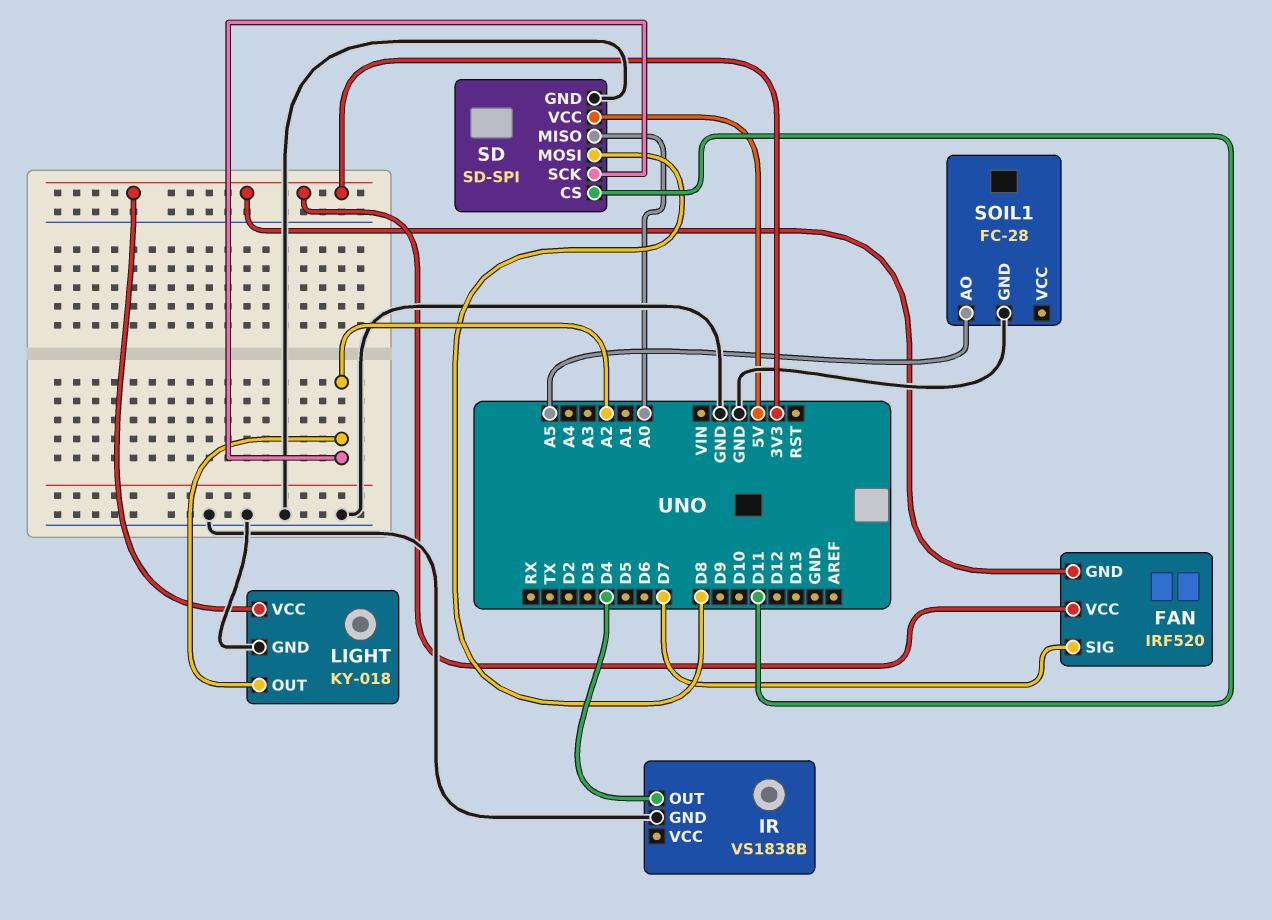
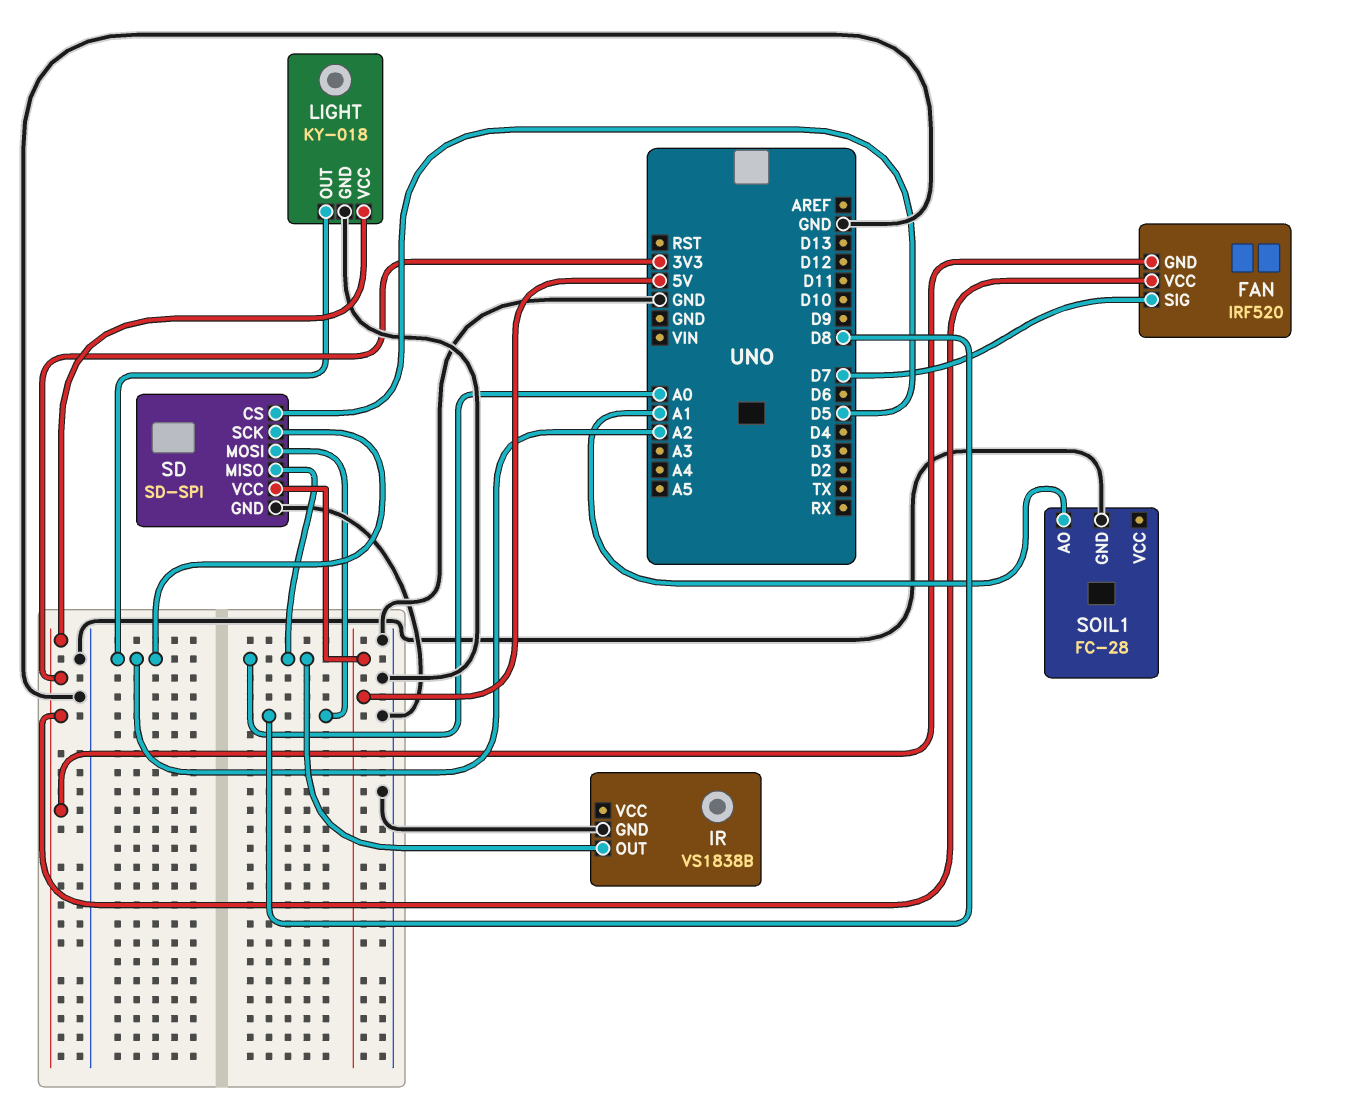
IR pin OUT: D4 -> A0
SD pin CS: D11 -> D5
SOIL1 pin AO: A5 -> A1

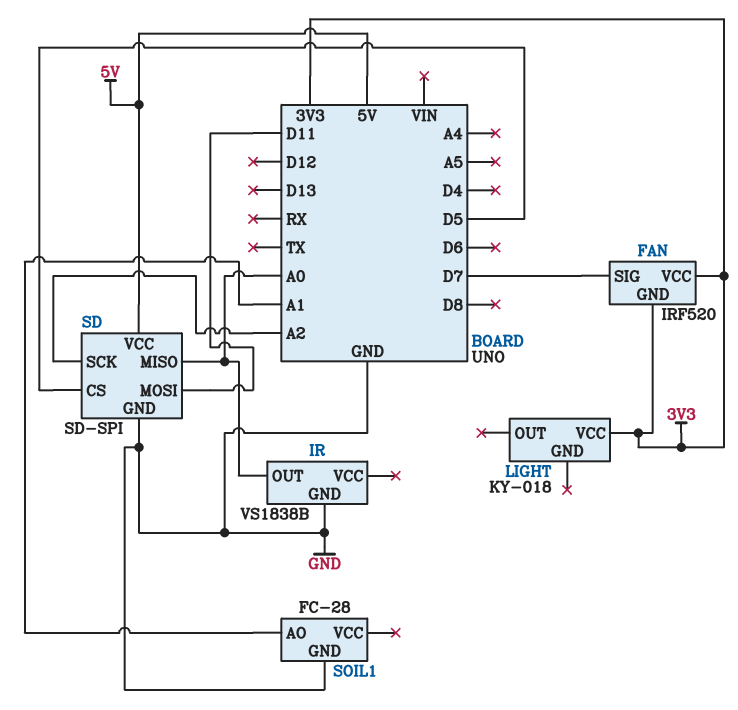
LIGHT pin GND: GND -> none
LIGHT pin OUT: A2 -> none
SD pin MOSI: D8 -> D11

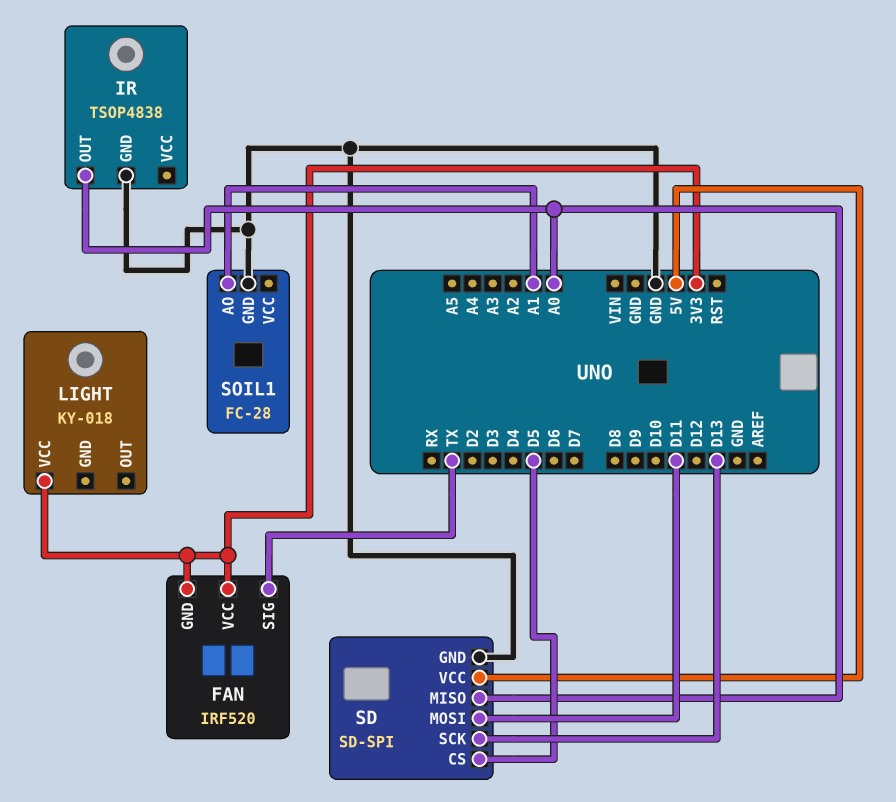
FAN pin SIG: D7 -> TX
IR: VS1838B -> TSOP4838
SD pin SCK: A2 -> D13

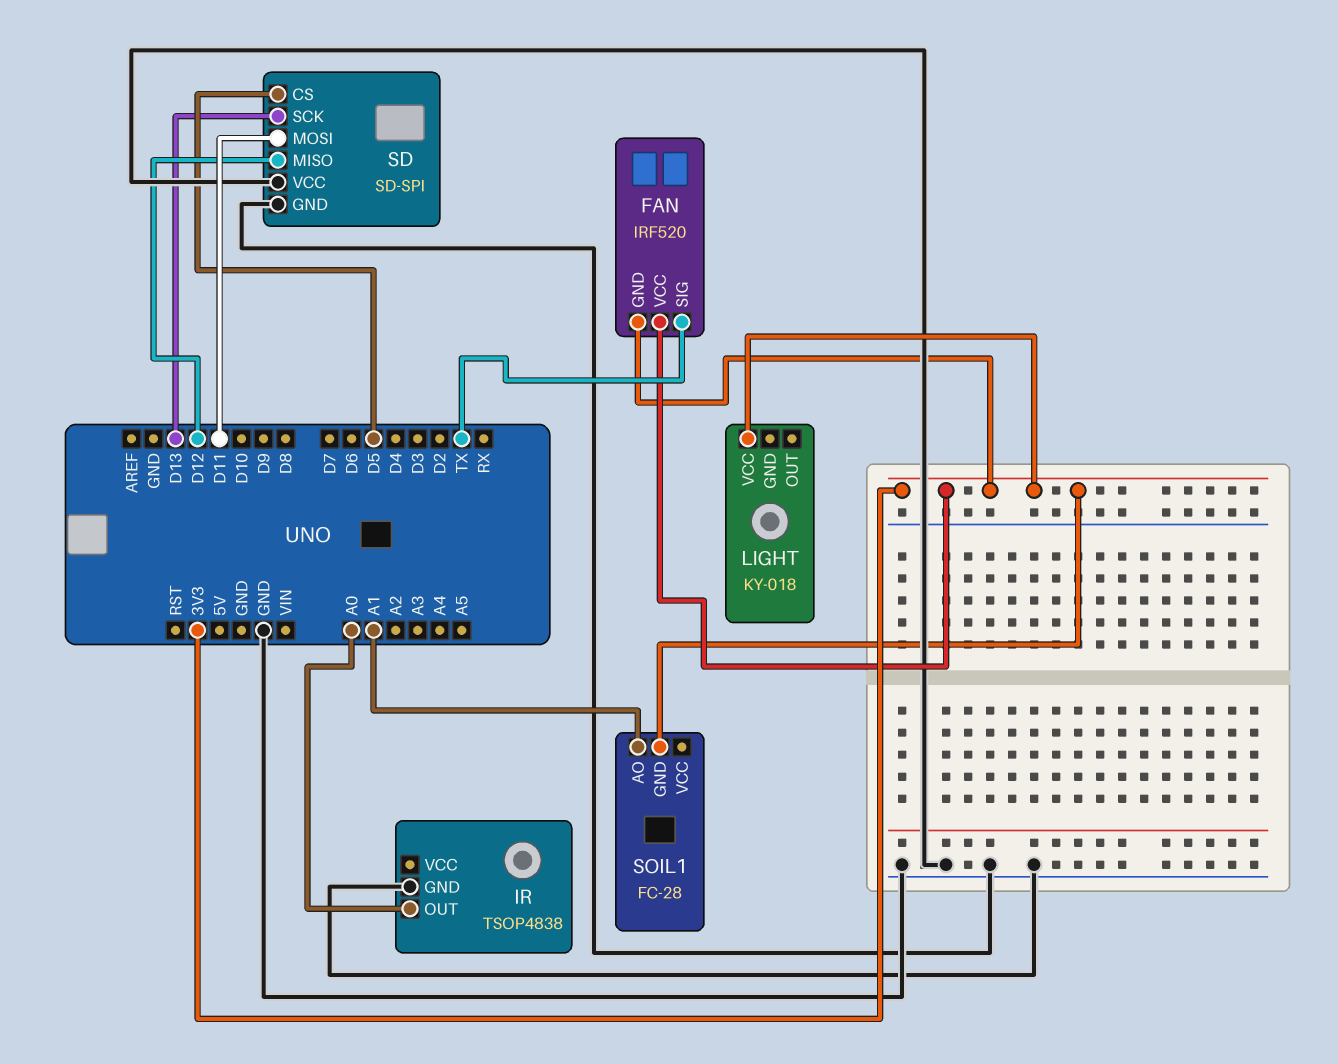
SD pin MISO: A0 -> D12
SD pin VCC: 5V -> GND
SOIL1 pin GND: GND -> 3V3

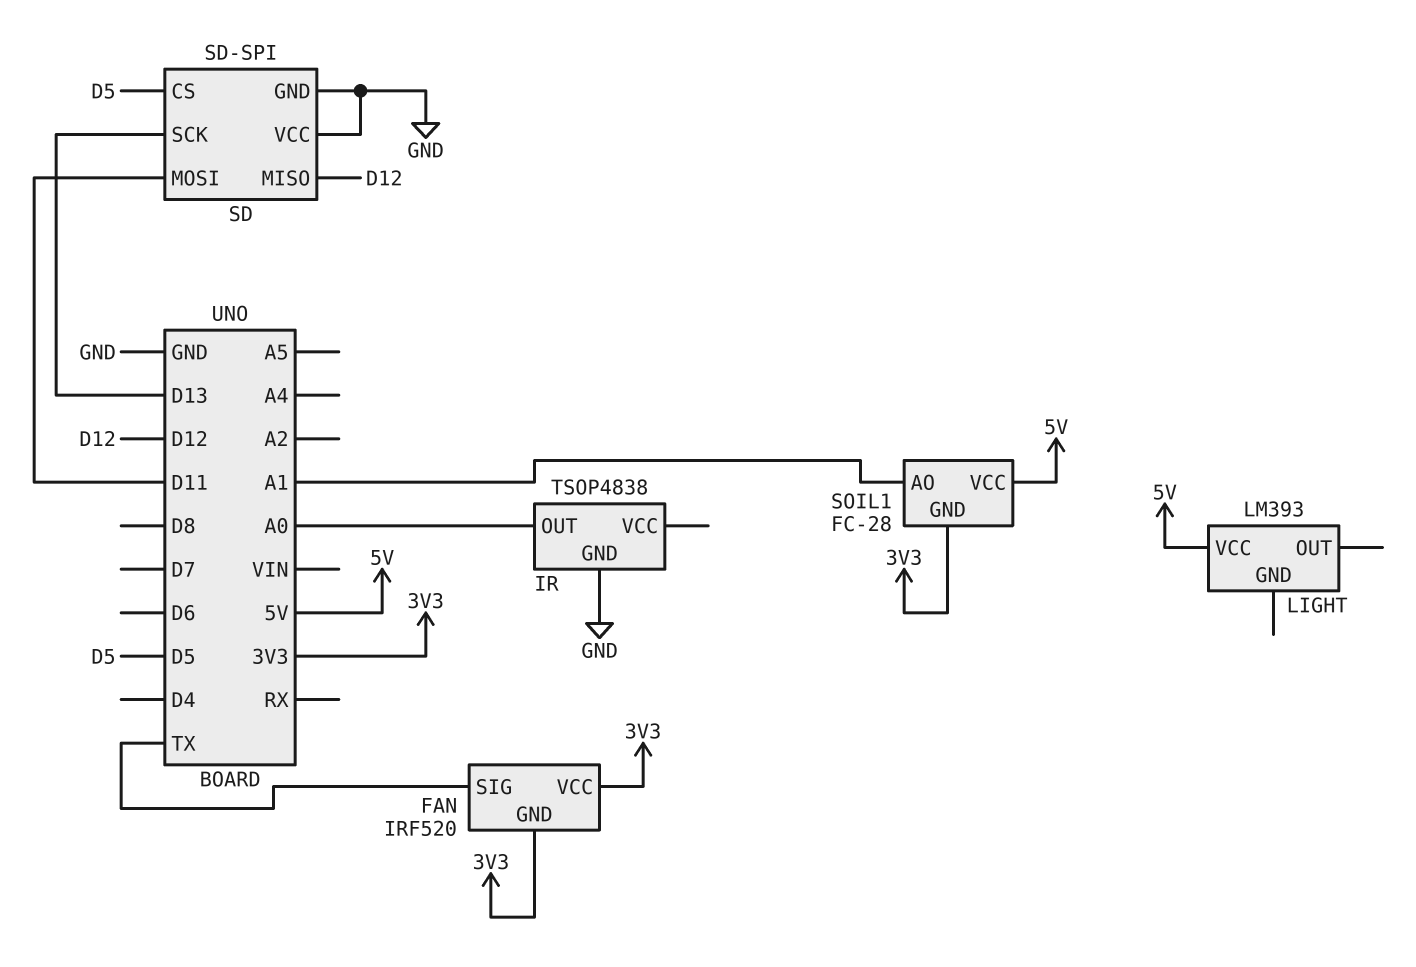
LIGHT: KY-018 -> LM393
LIGHT pin VCC: 3V3 -> 5V
SOIL1 pin VCC: none -> 5V

